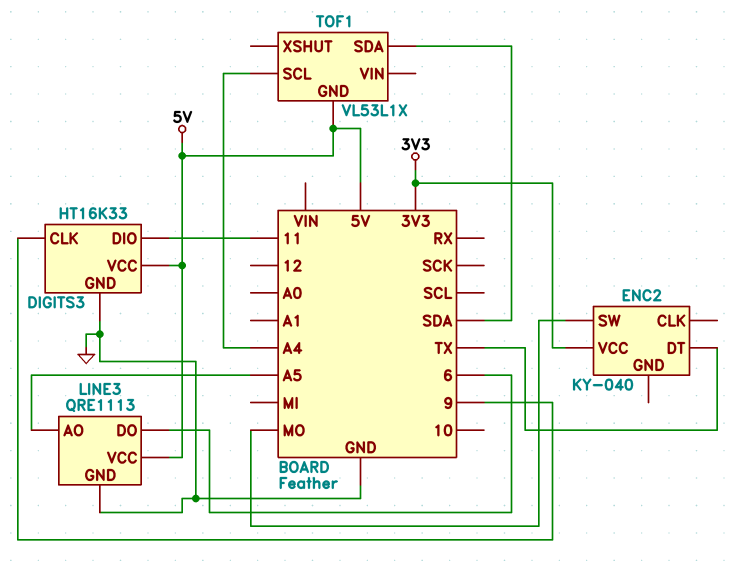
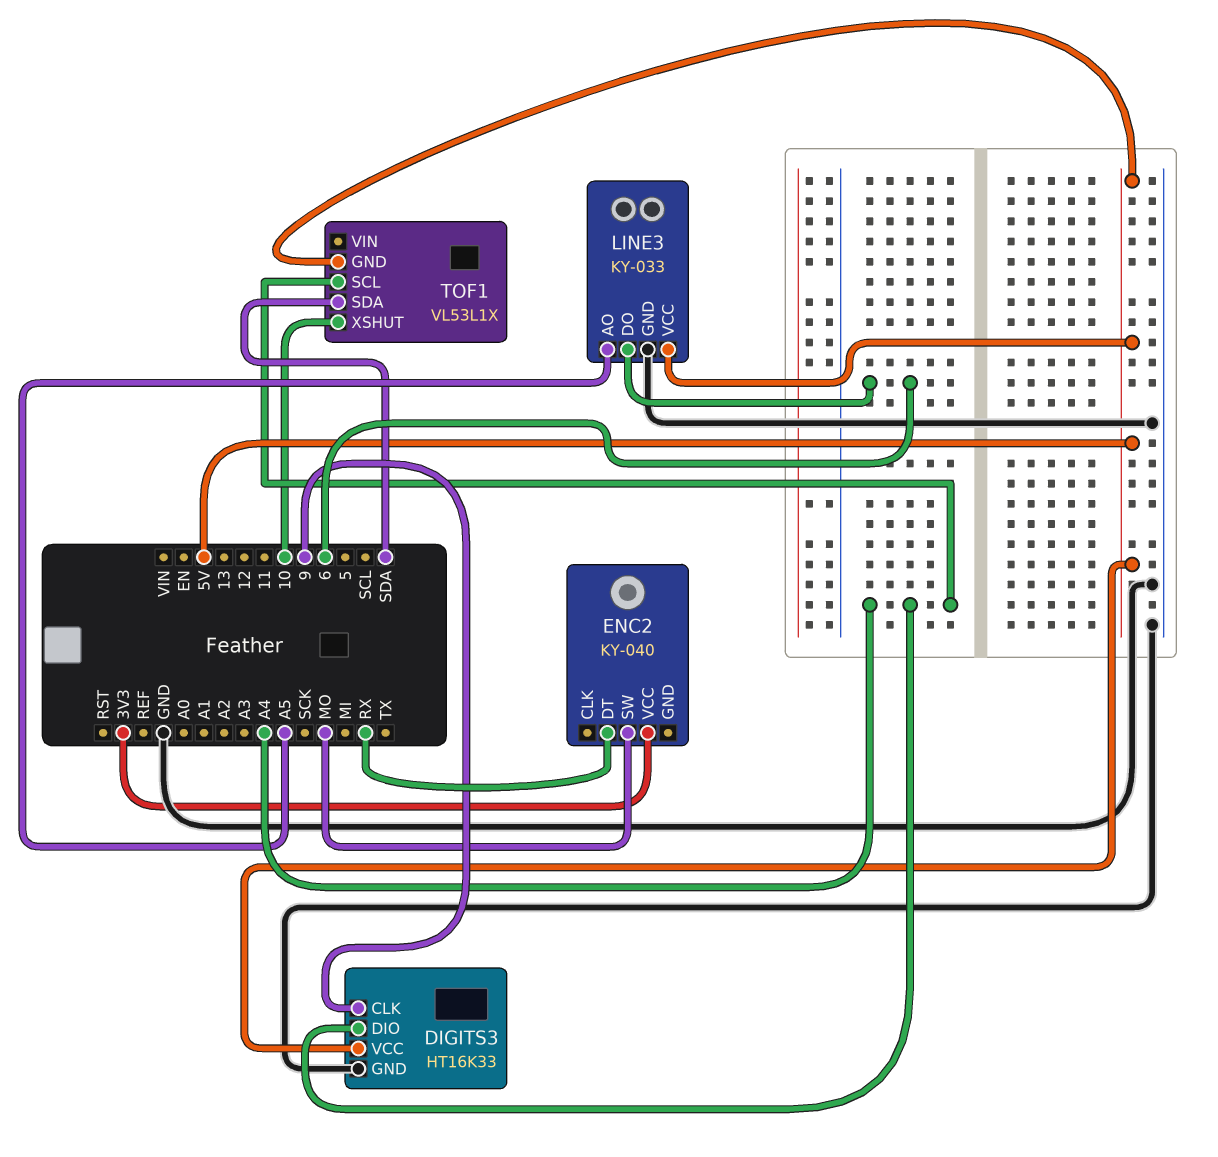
DIGITS3 pin DIO: 11 -> A4
ENC2 pin DT: TX -> RX
LINE3: QRE1113 -> KY-033
TOF1 pin XSHUT: none -> 10

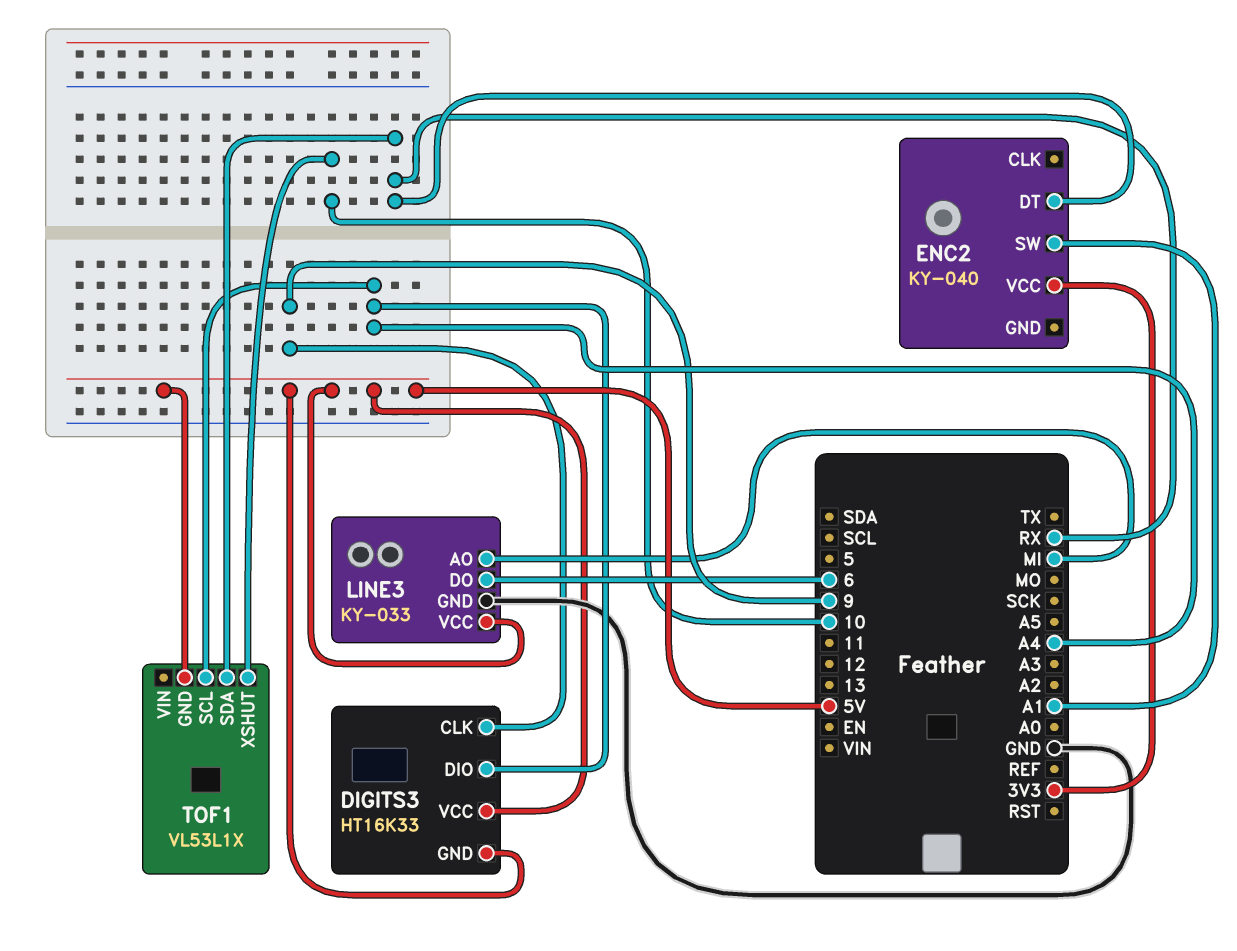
DIGITS3 pin GND: GND -> 5V
ENC2 pin SW: MO -> A1
LINE3 pin AO: A5 -> MI
TOF1 pin SDA: SDA -> RX

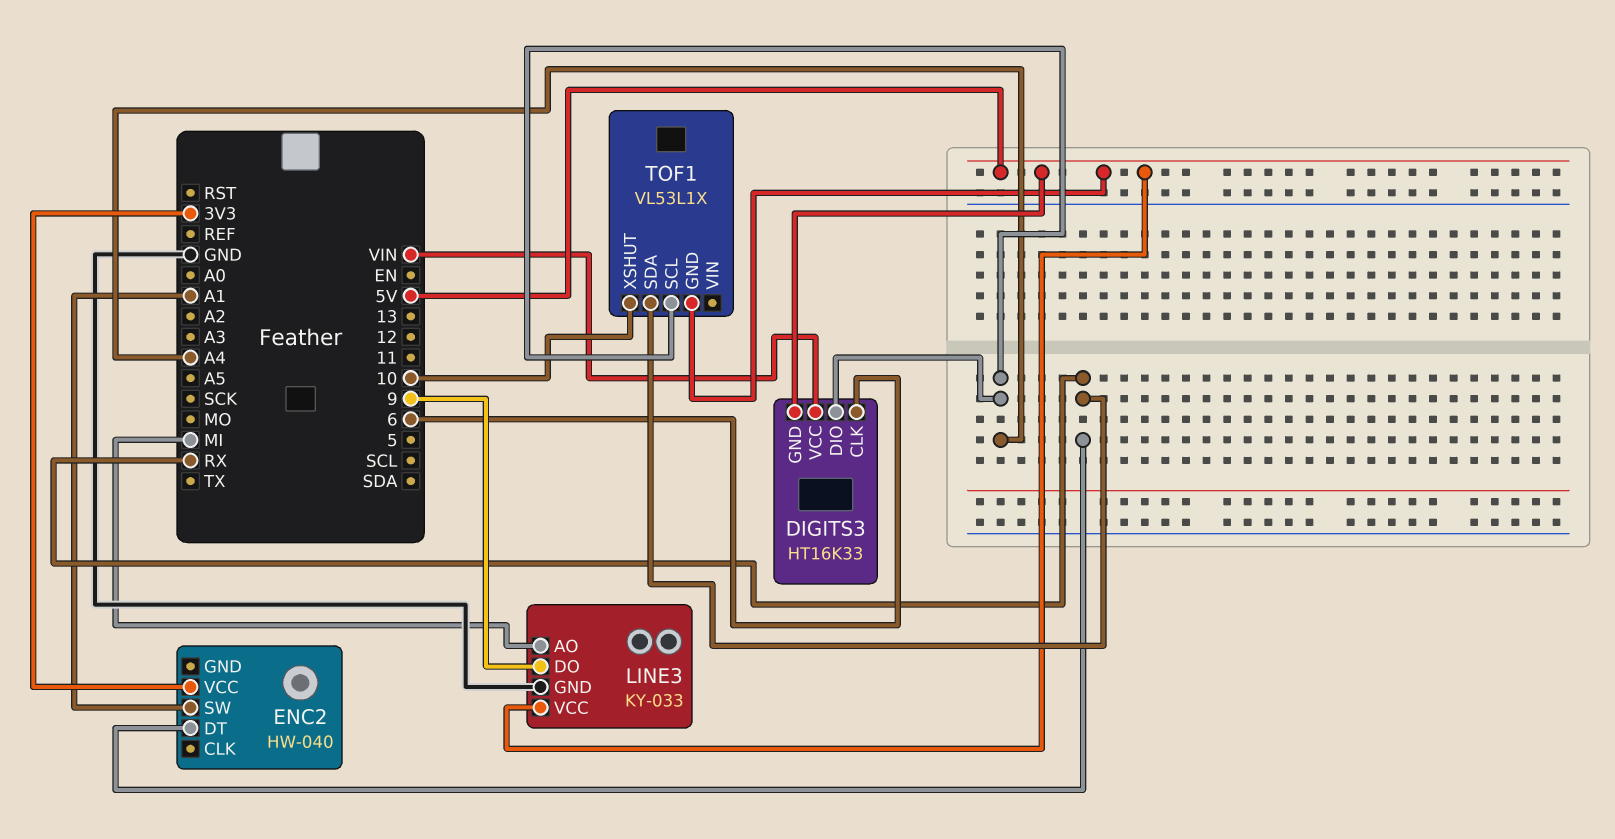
DIGITS3 pin CLK: 9 -> 6
DIGITS3 pin VCC: 5V -> VIN
ENC2: KY-040 -> HW-040
LINE3 pin DO: 6 -> 9

